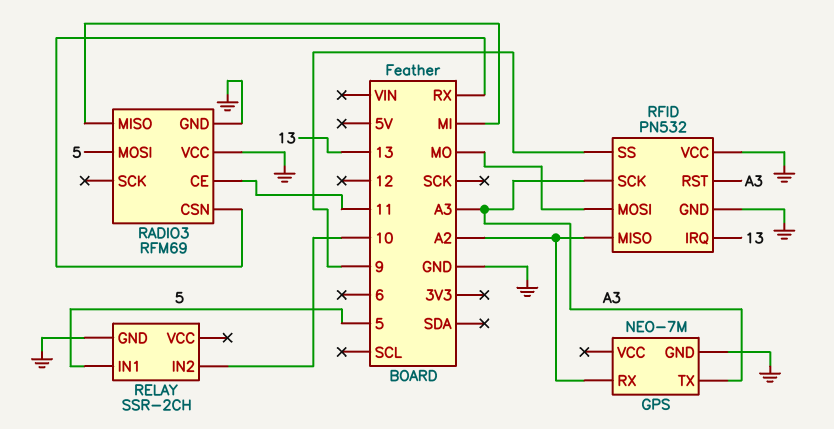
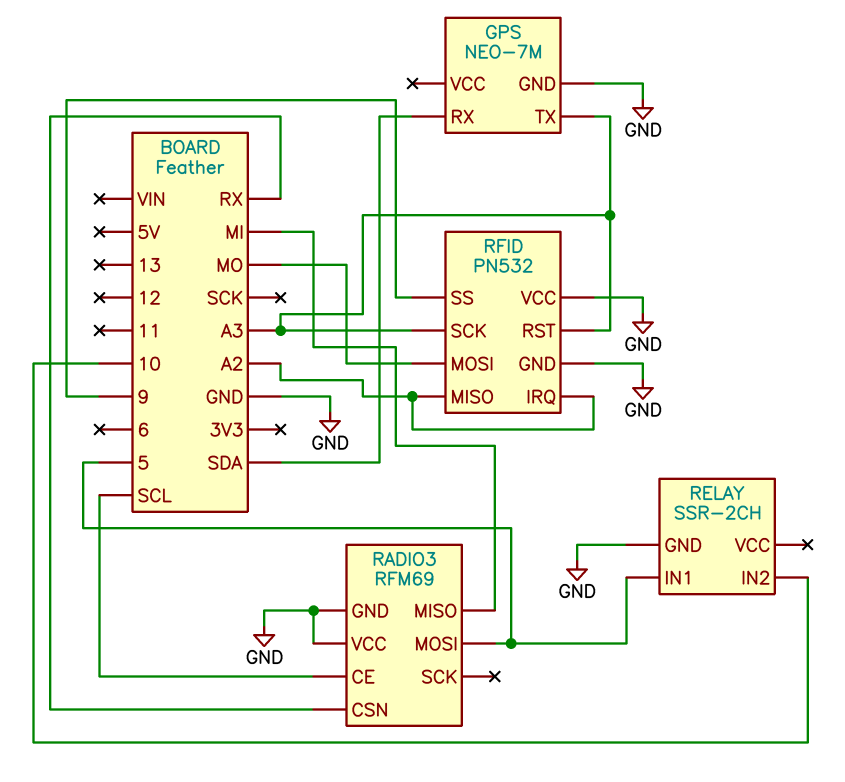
GPS pin RX: A2 -> SDA
RADIO3 pin CE: 11 -> SCL
RFID pin IRQ: 13 -> A2

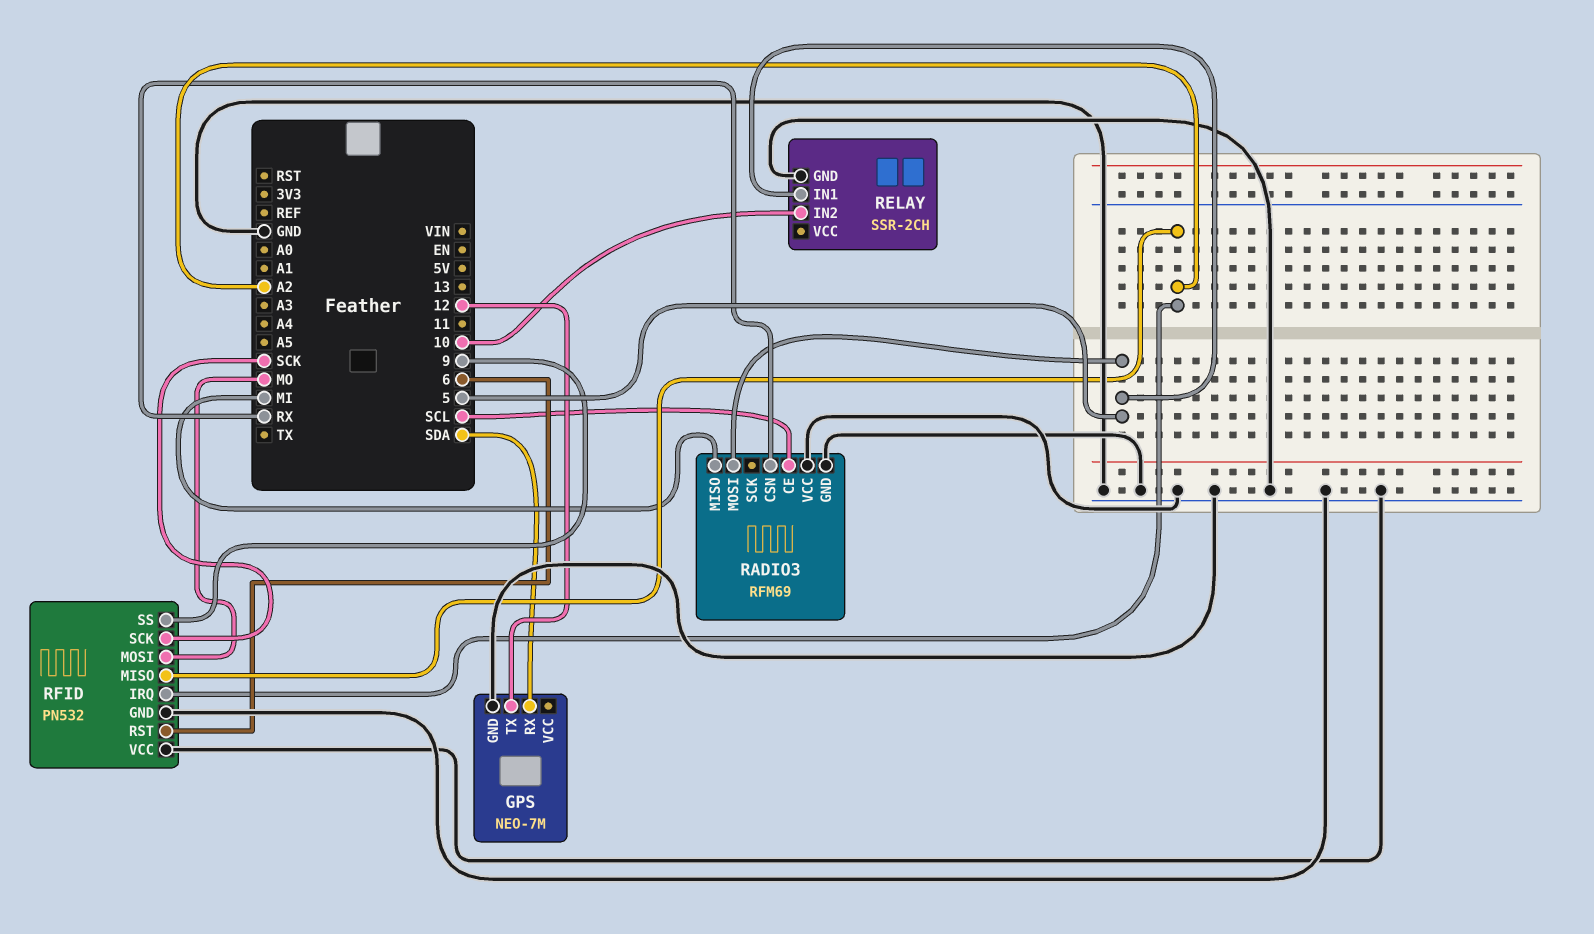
GPS pin TX: A3 -> 12
RFID pin RST: A3 -> 6
RFID pin SCK: A3 -> SCK

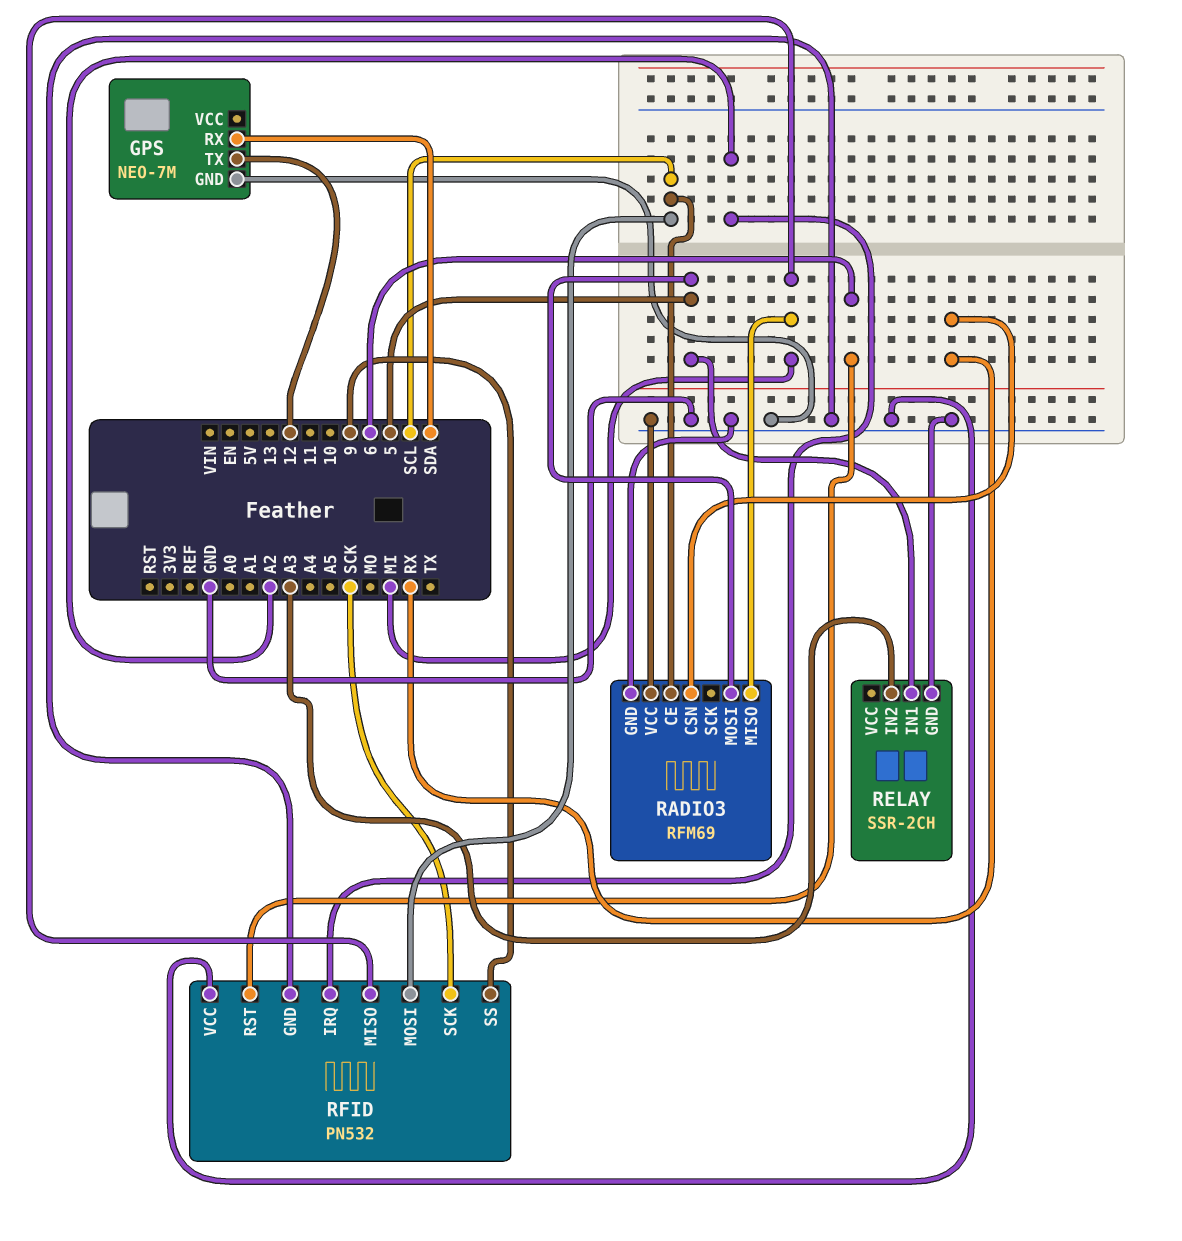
RELAY pin IN2: 10 -> A3
RFID pin MISO: A2 -> MI
RFID pin MOSI: MO -> SCL

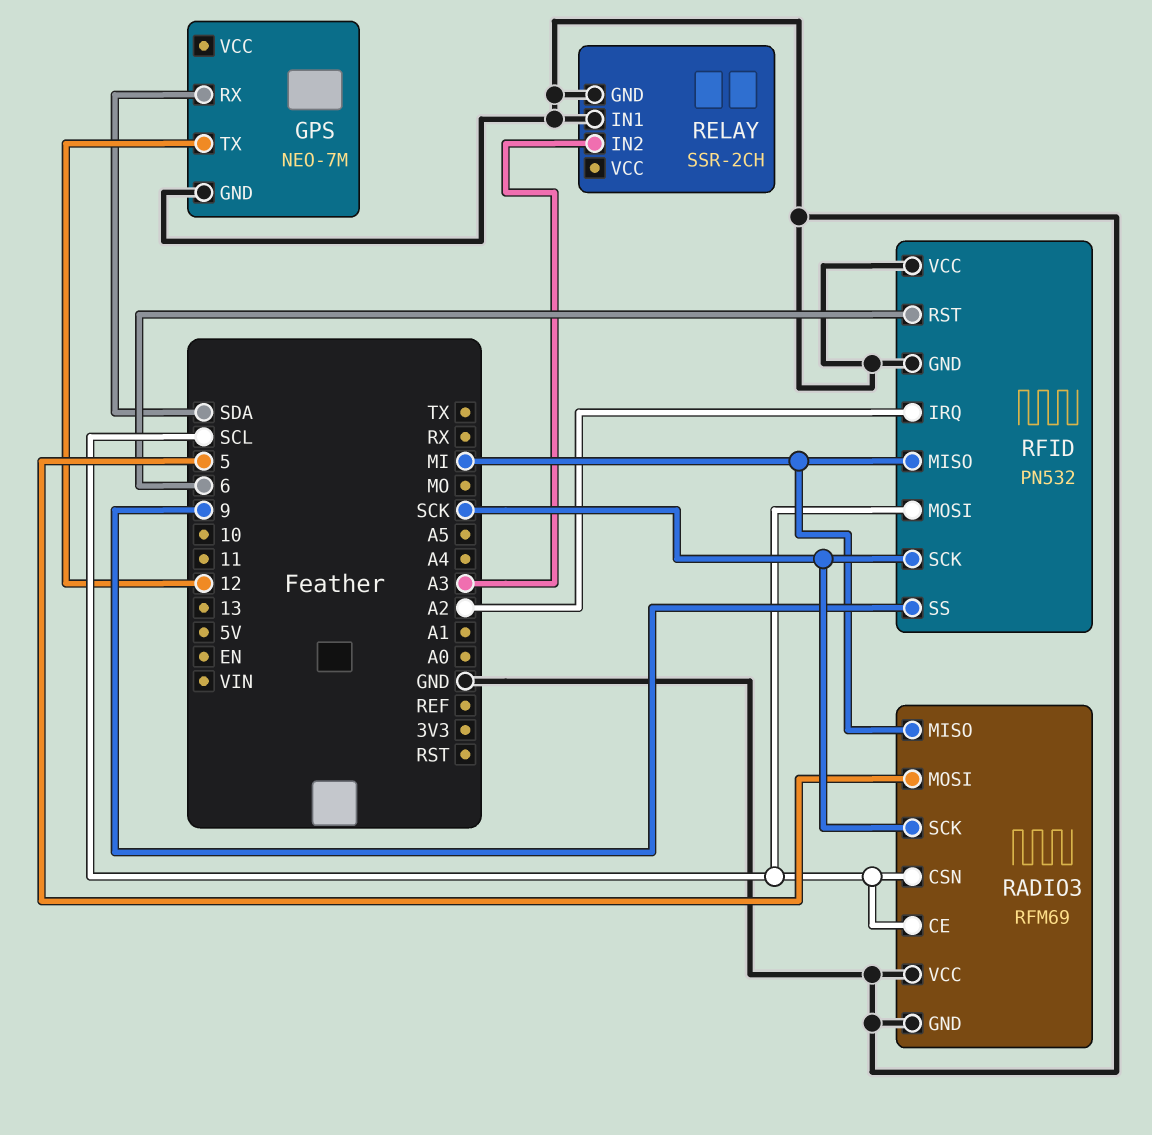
RADIO3 pin CSN: RX -> SCL
RADIO3 pin SCK: none -> SCK
RELAY pin IN1: 5 -> GND

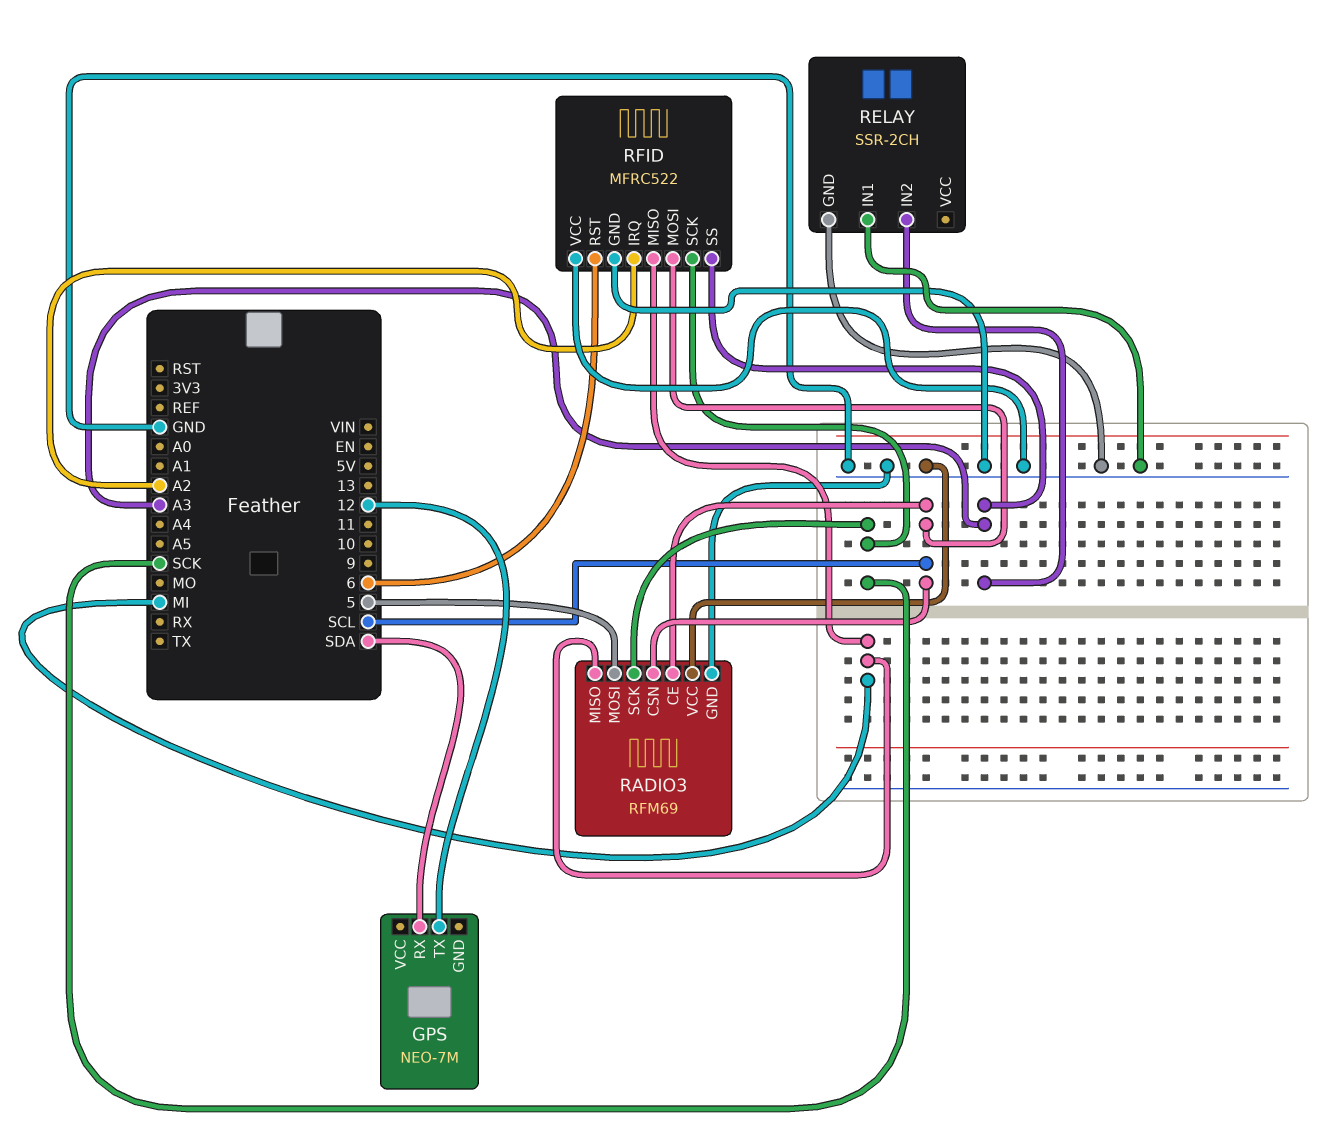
GPS pin GND: GND -> none
RFID: PN532 -> MFRC522
RFID pin SS: 9 -> A3

